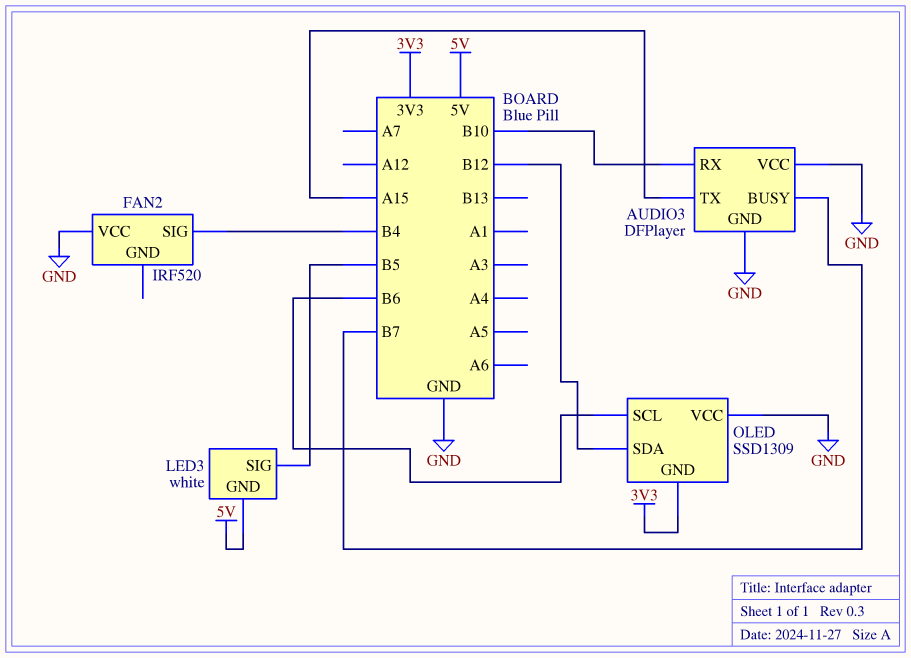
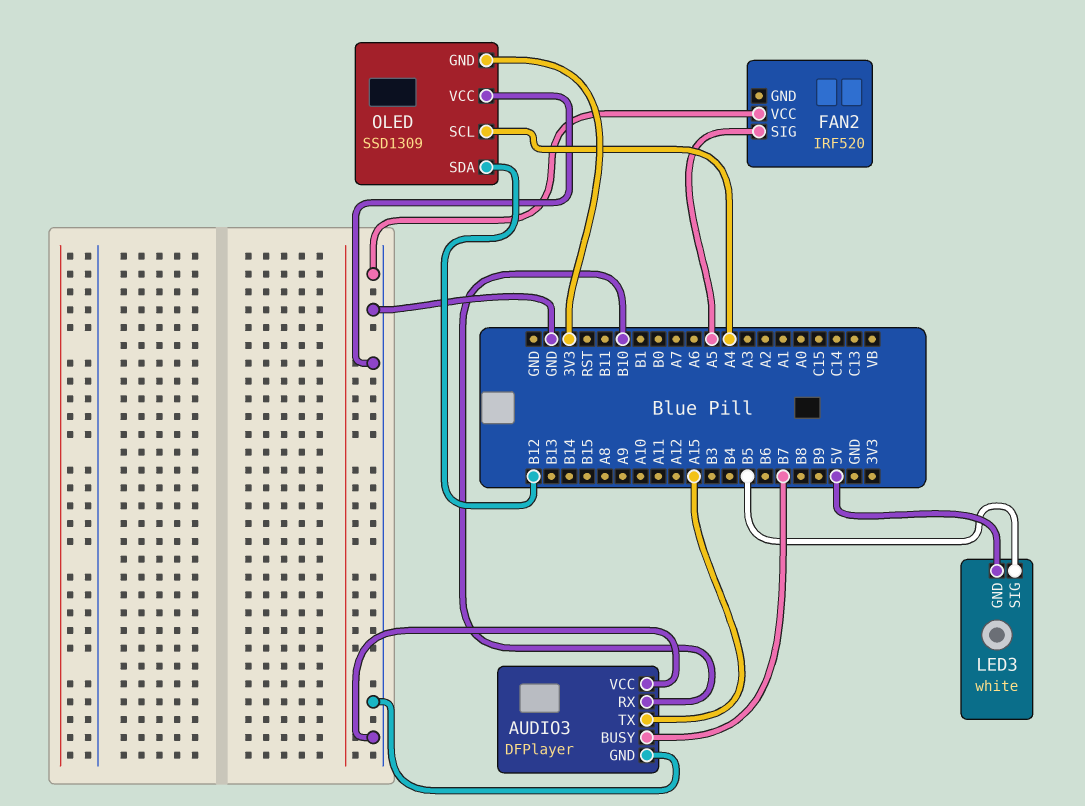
FAN2 pin SIG: B4 -> A5
OLED pin SCL: B6 -> A4

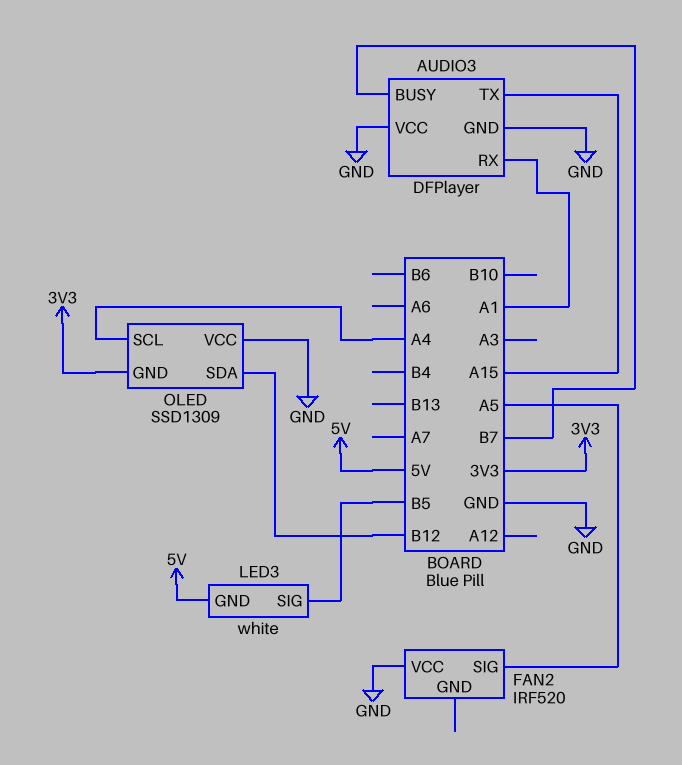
AUDIO3 pin RX: B10 -> A1

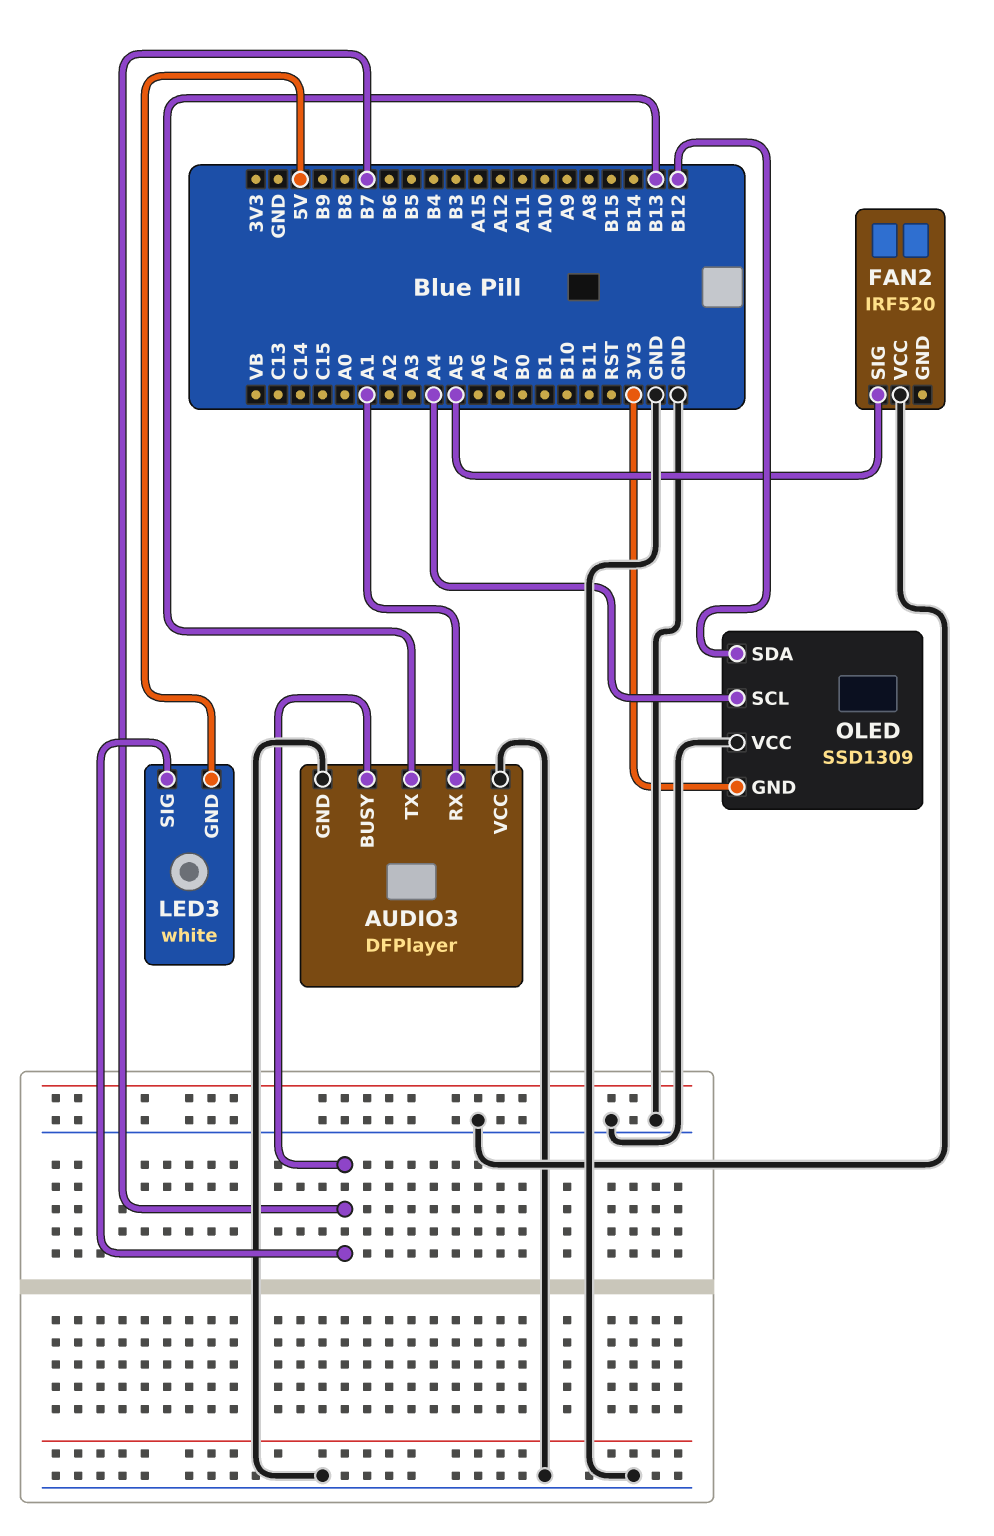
AUDIO3 pin TX: A15 -> B13
LED3 pin SIG: B5 -> B7

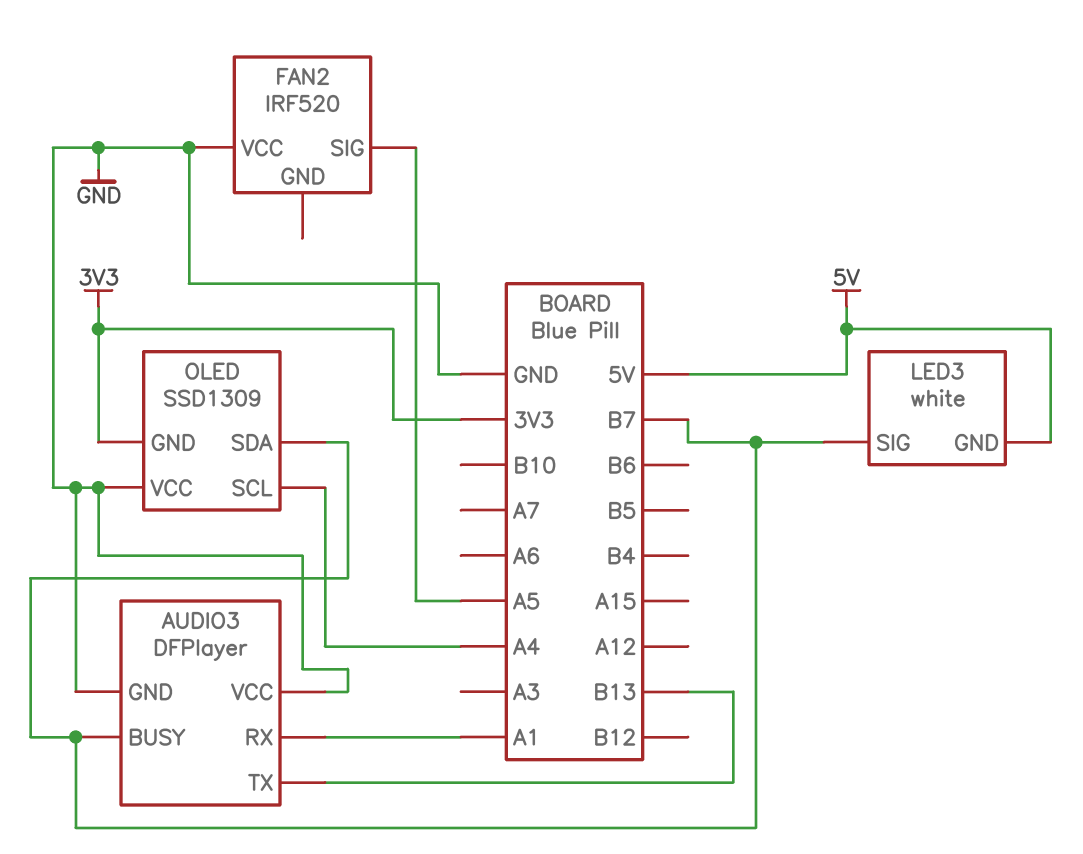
OLED pin SDA: B12 -> B7

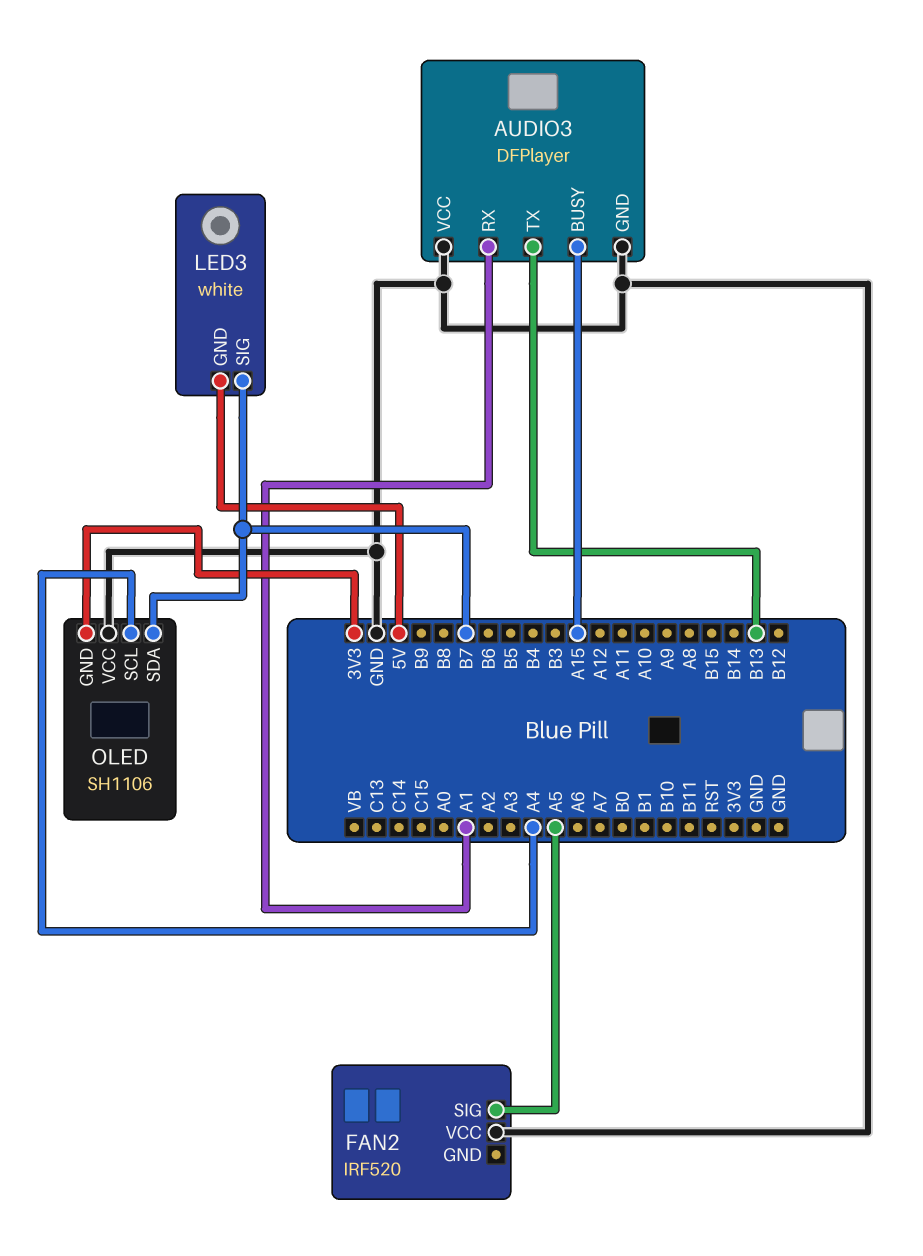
AUDIO3 pin BUSY: B7 -> A15
OLED: SSD1309 -> SH1106

